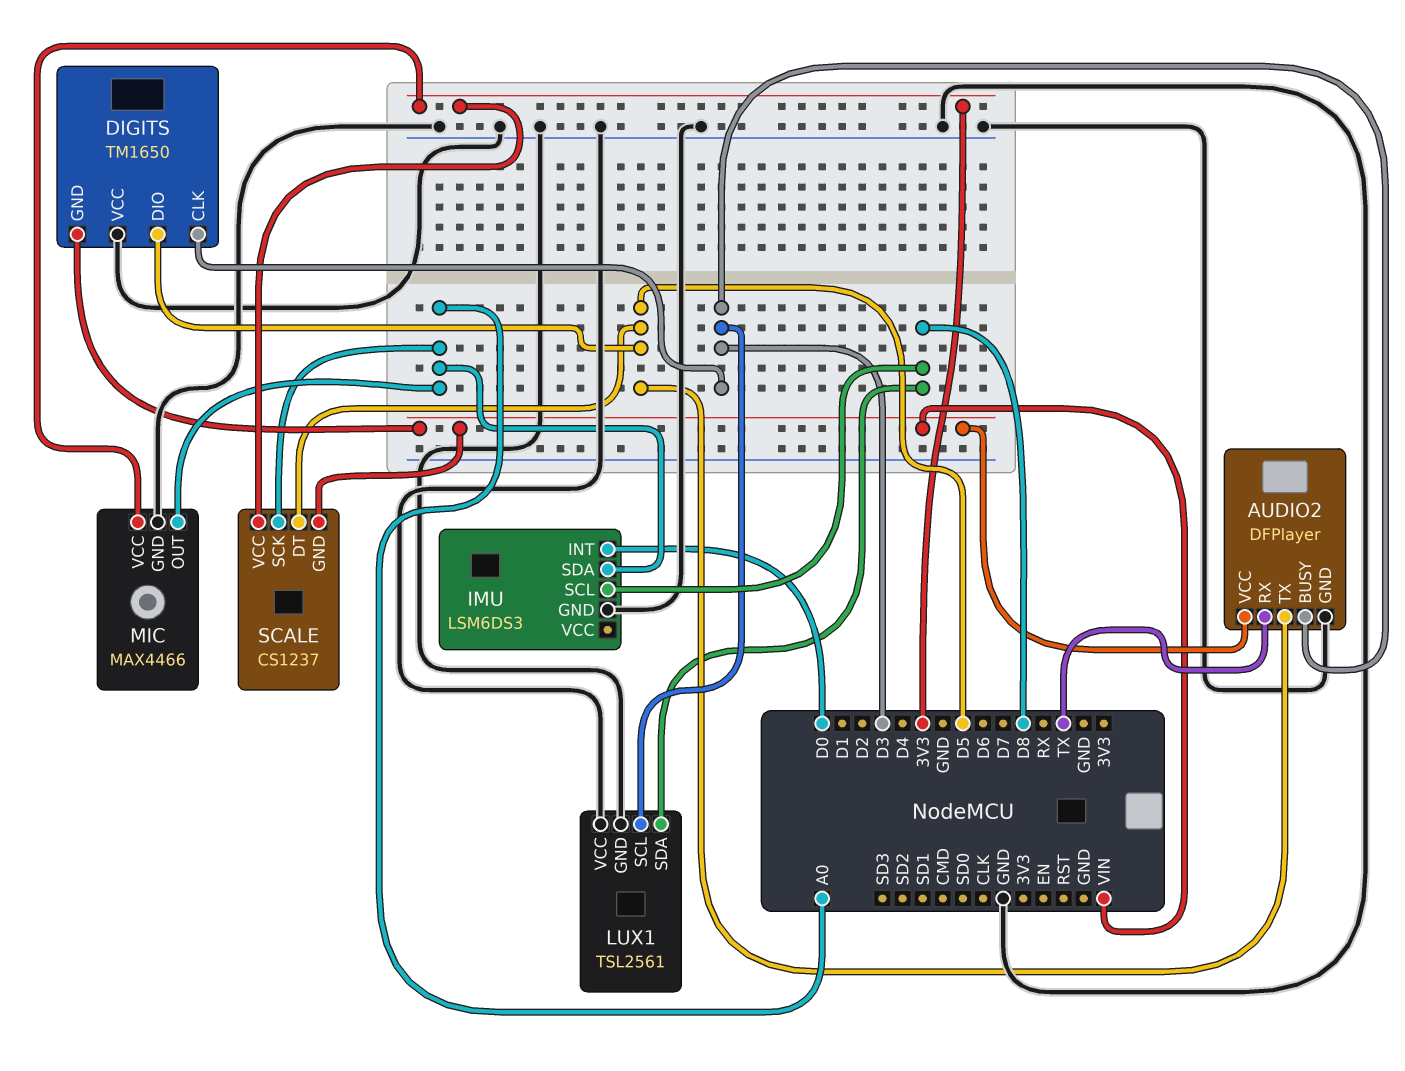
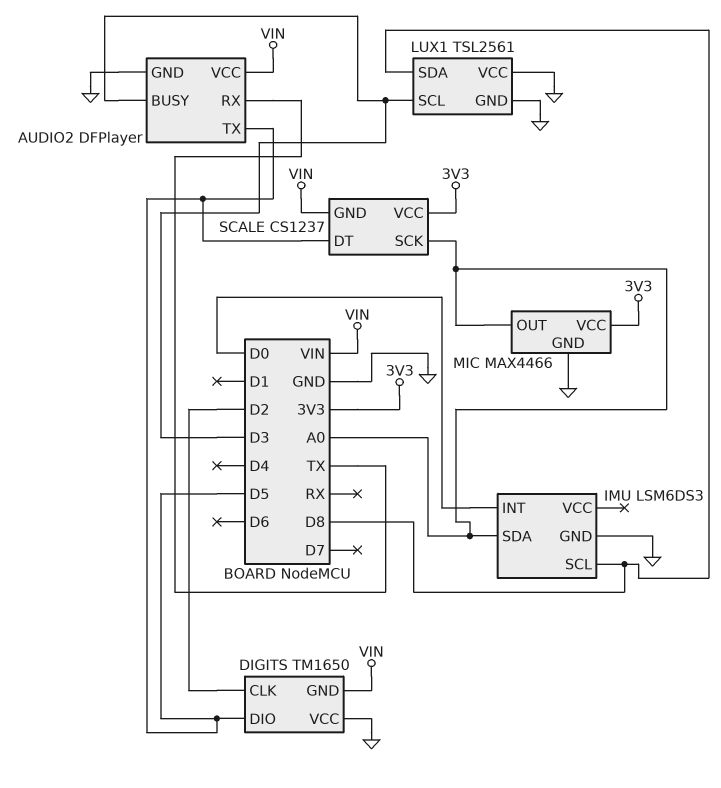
DIGITS pin CLK: D3 -> D2

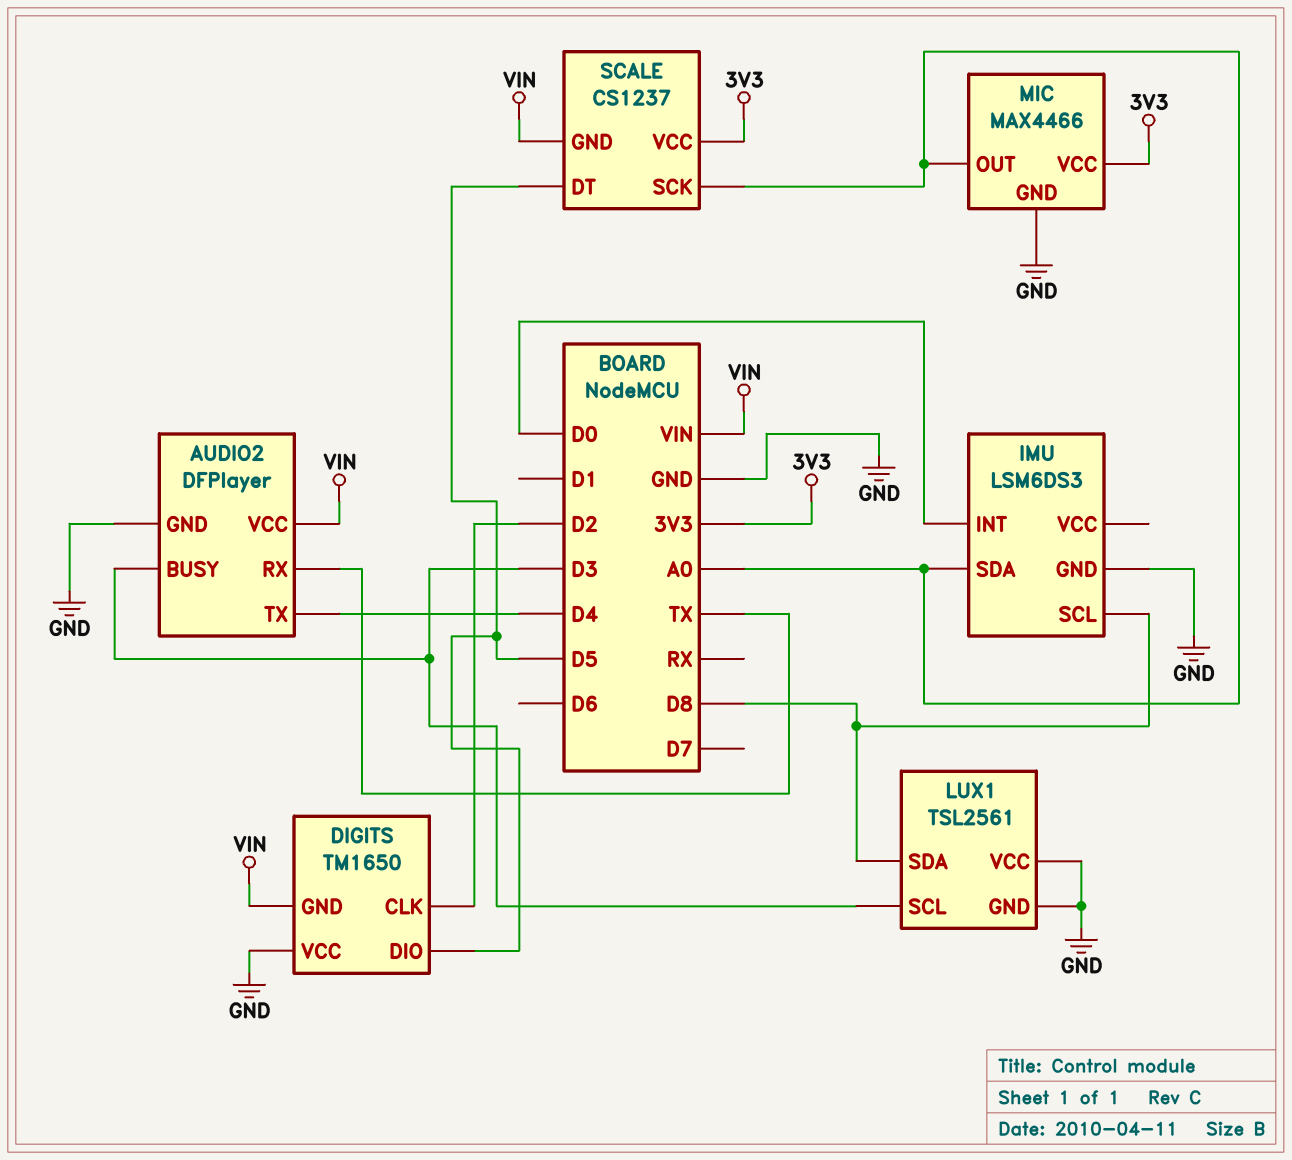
AUDIO2 pin TX: D5 -> D4

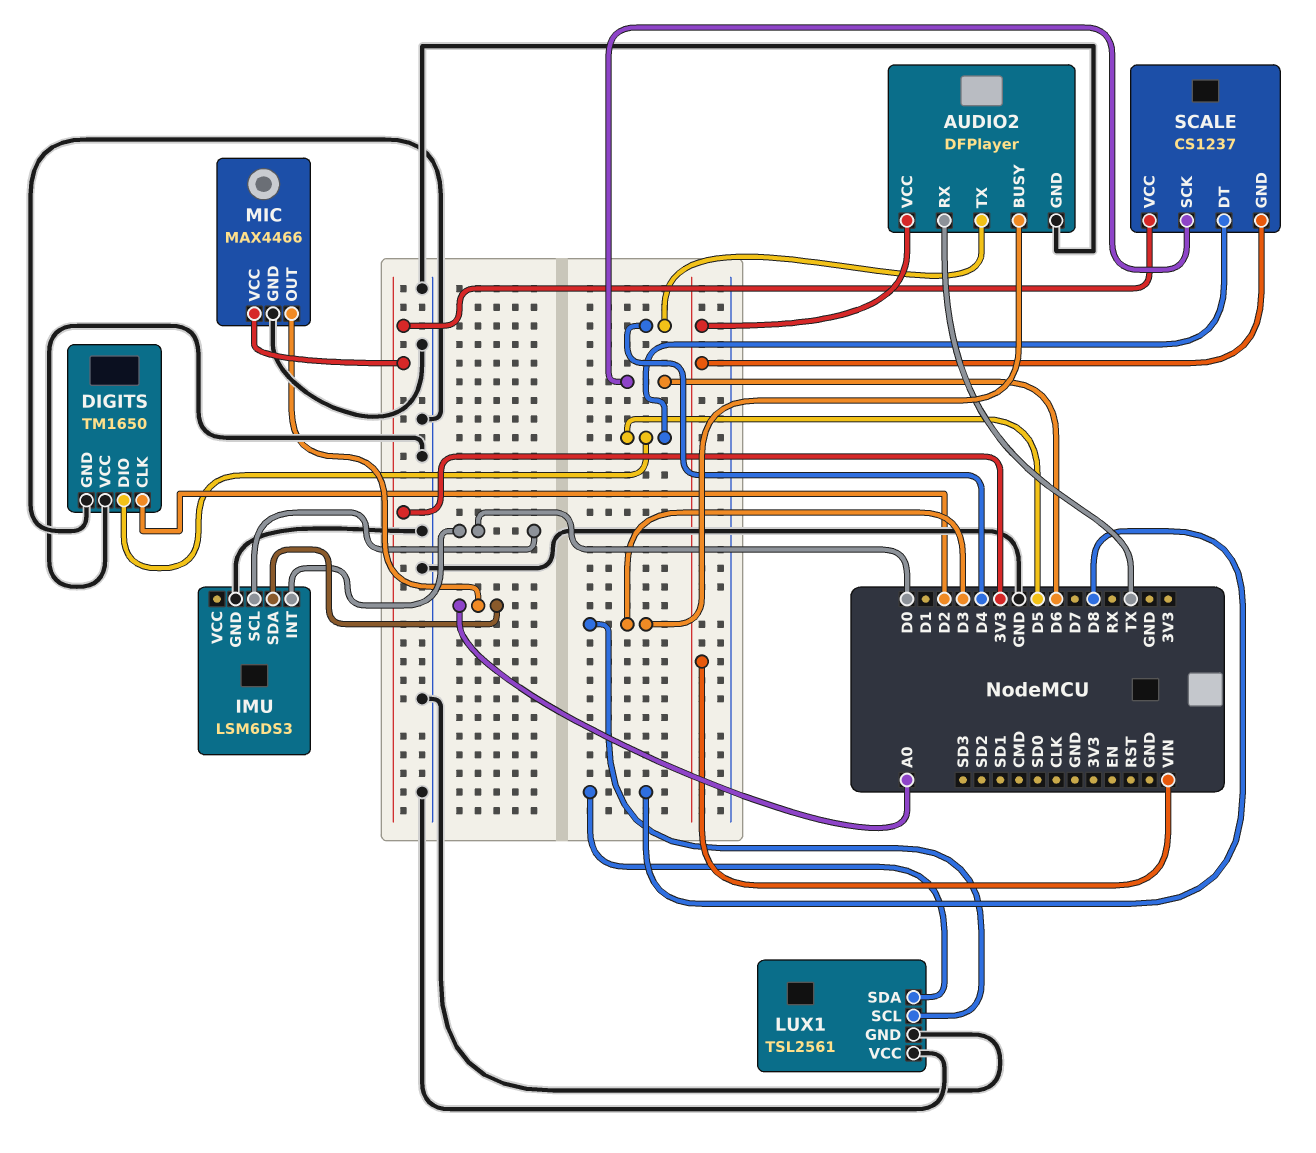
DIGITS pin GND: VIN -> GND
IMU pin SCL: D8 -> D0
SCALE pin SCK: A0 -> D6

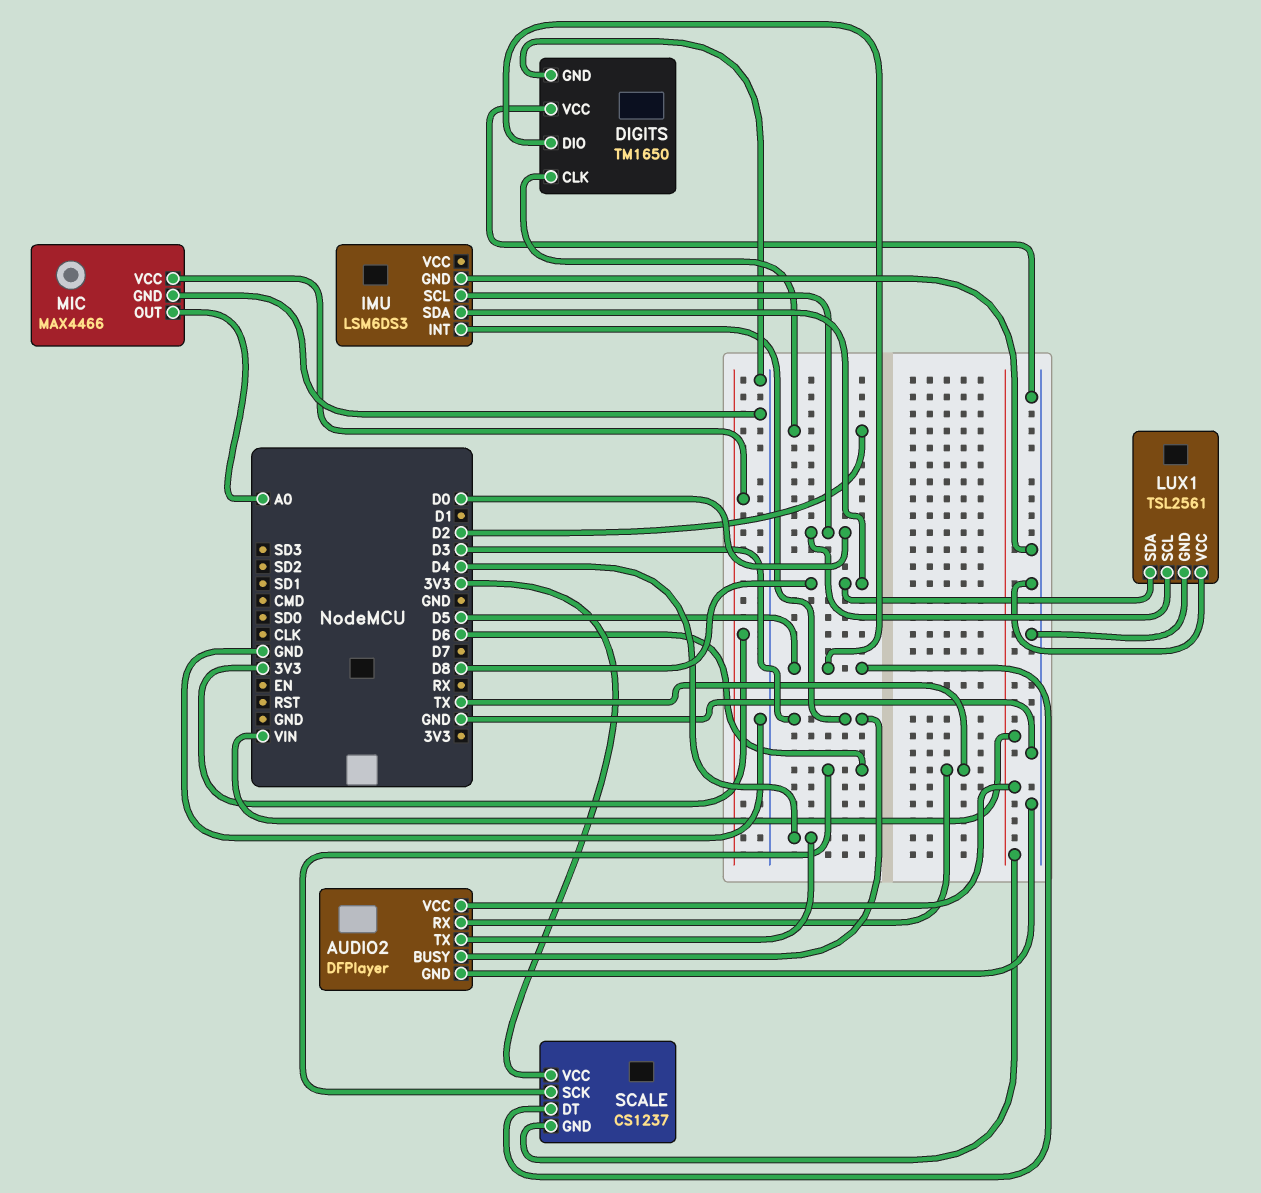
IMU pin INT: D0 -> D3
IMU pin SDA: A0 -> D8
LUX1 pin SCL: D3 -> D0

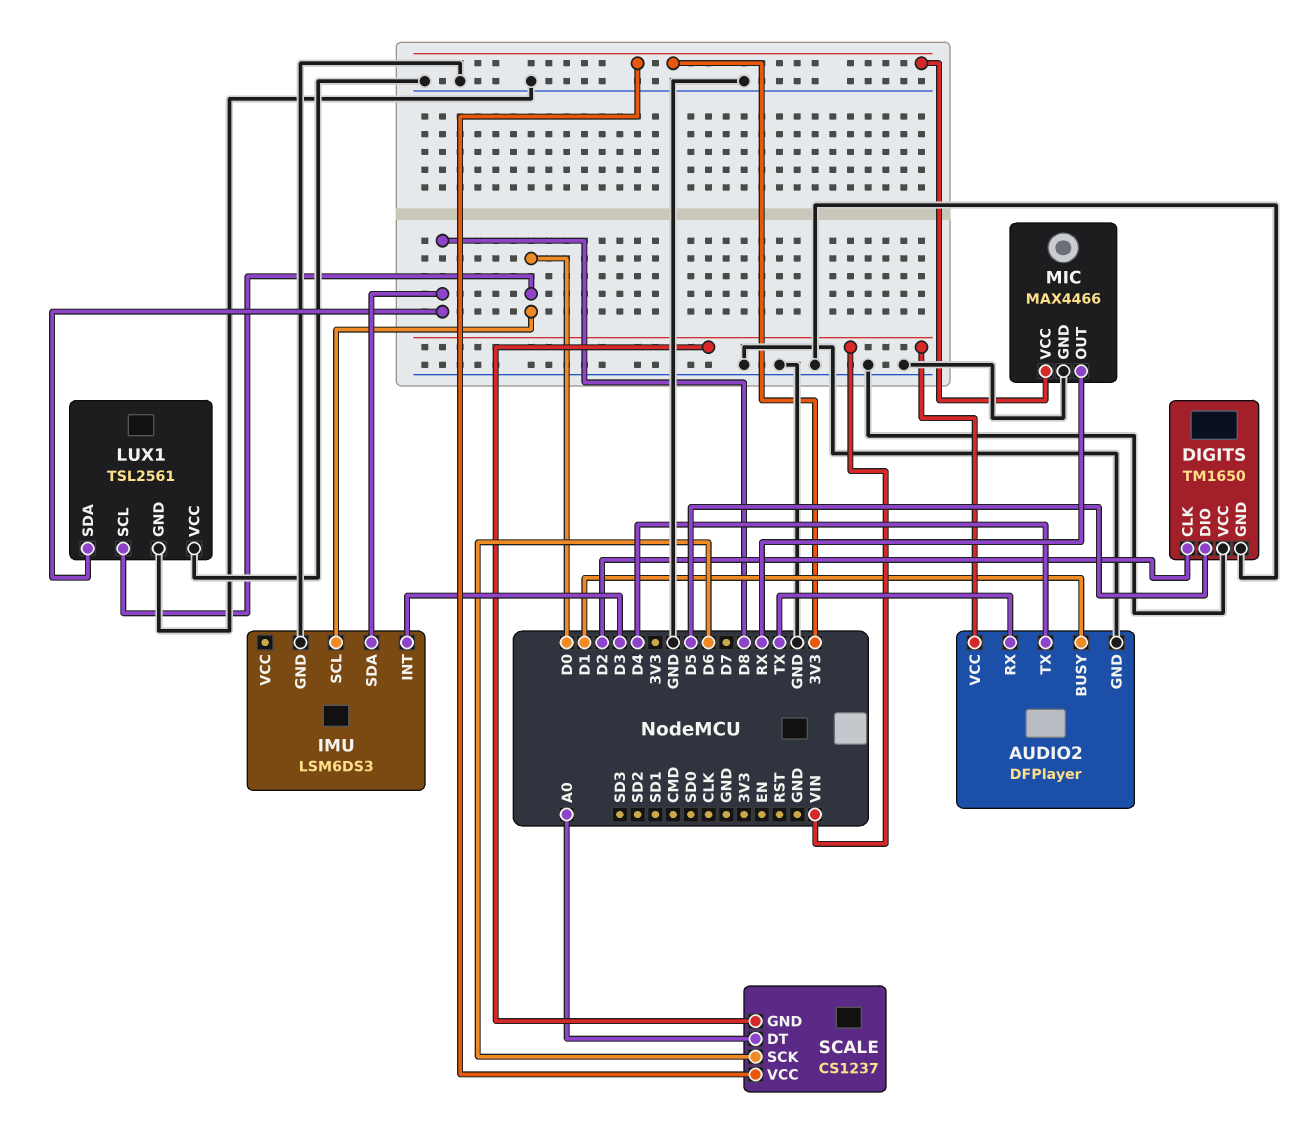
AUDIO2 pin BUSY: D3 -> D1
MIC pin OUT: A0 -> RX
SCALE pin DT: D5 -> A0

